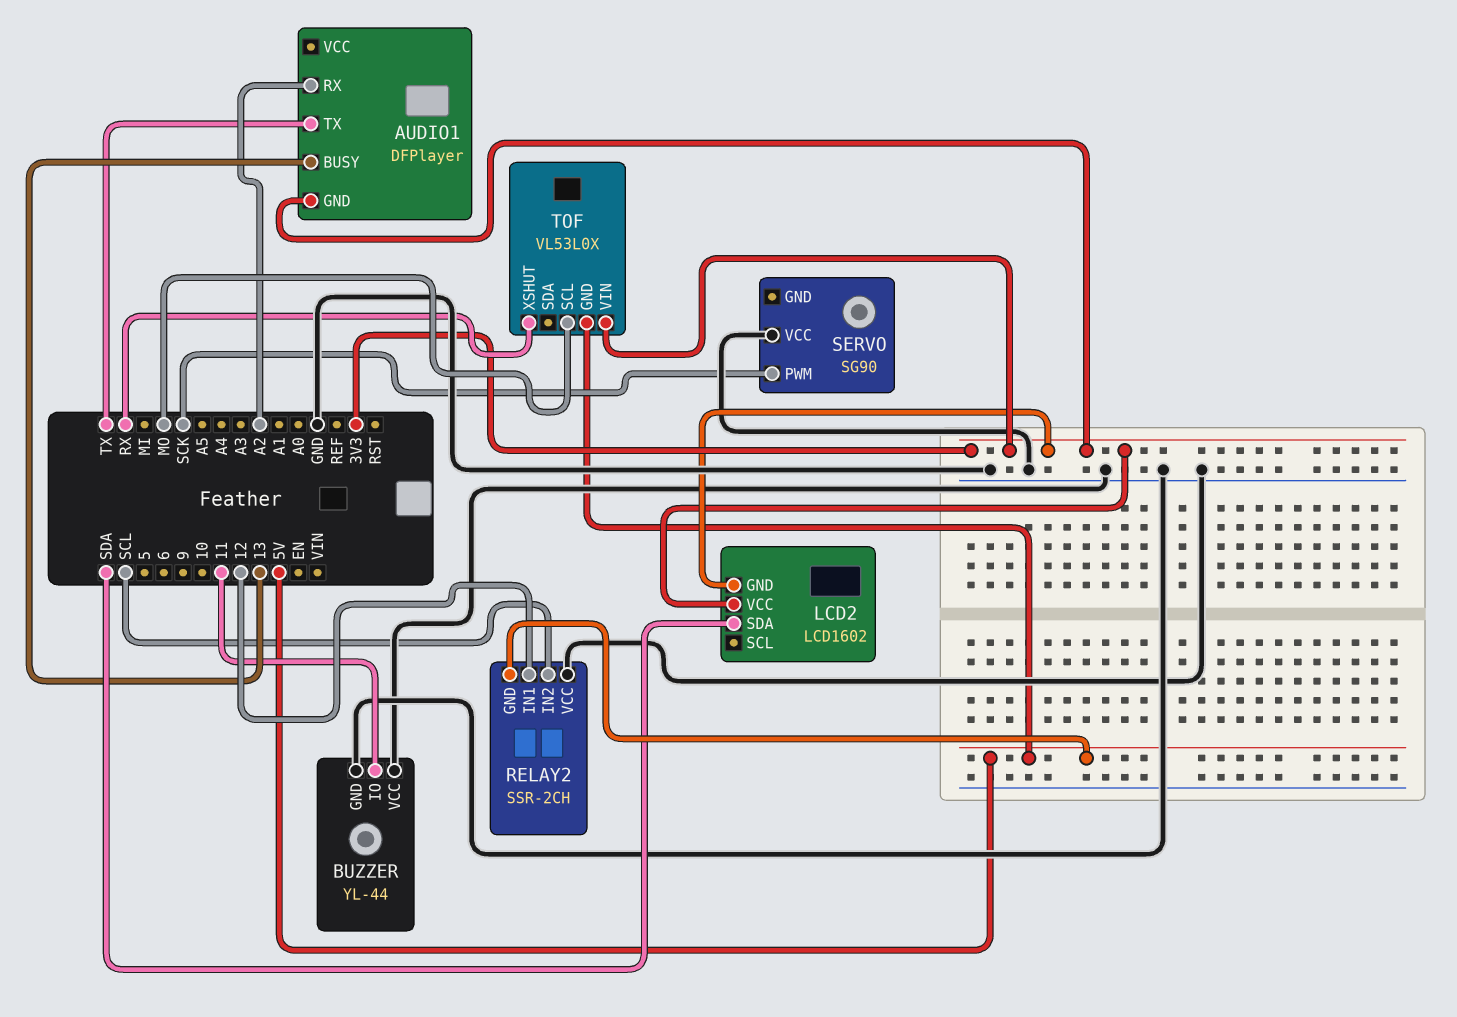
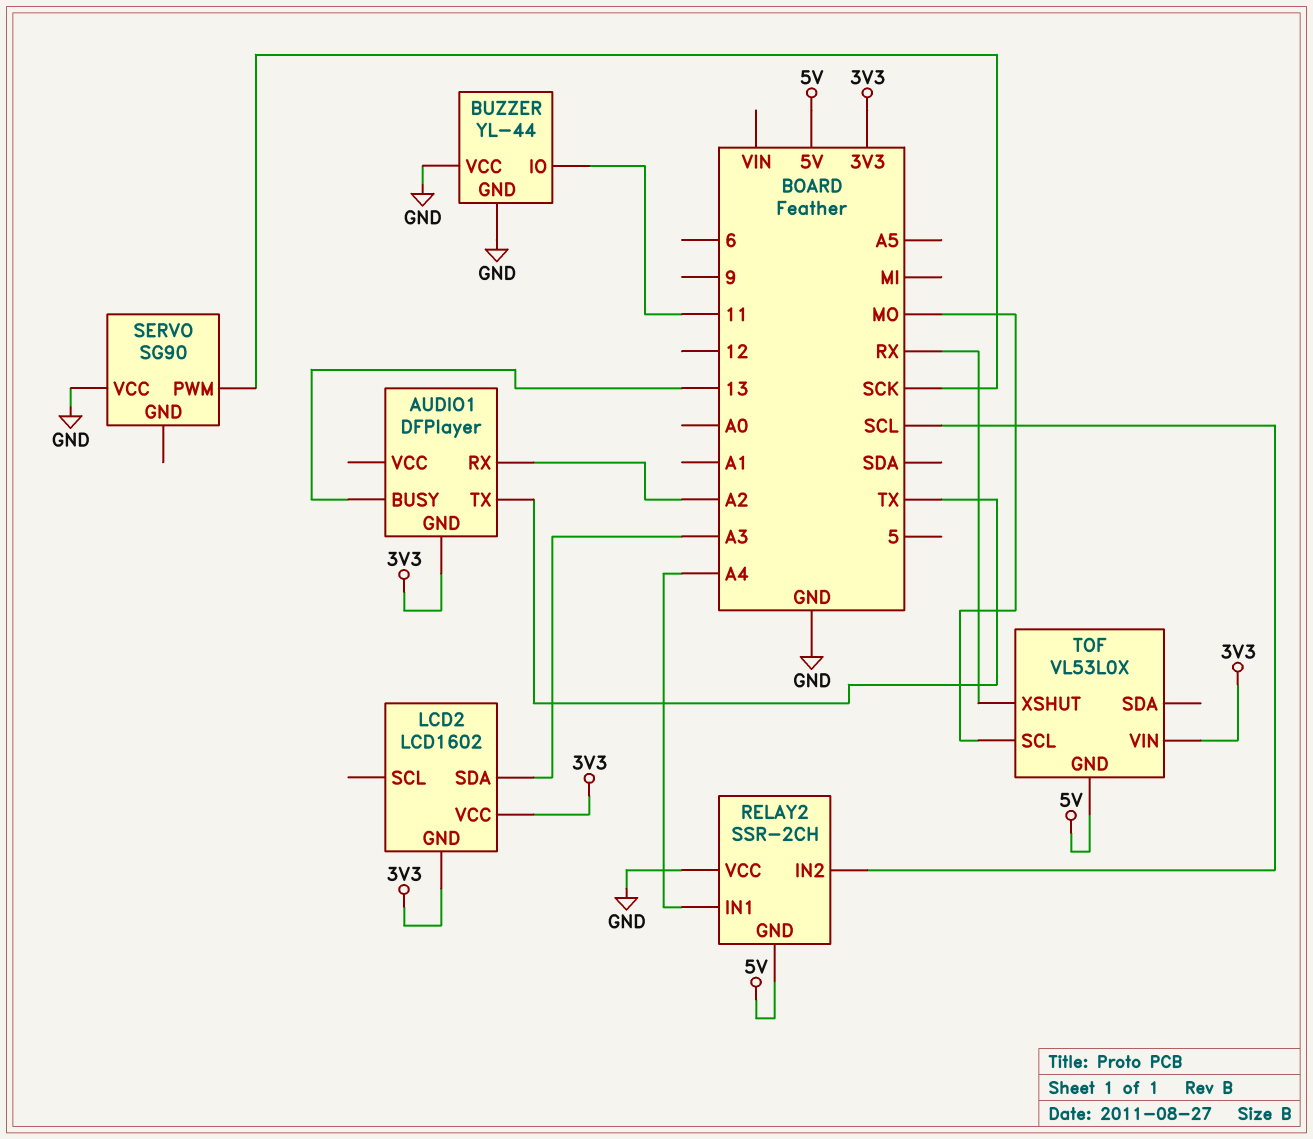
LCD2 pin SDA: SDA -> A3
RELAY2 pin IN1: 12 -> A4

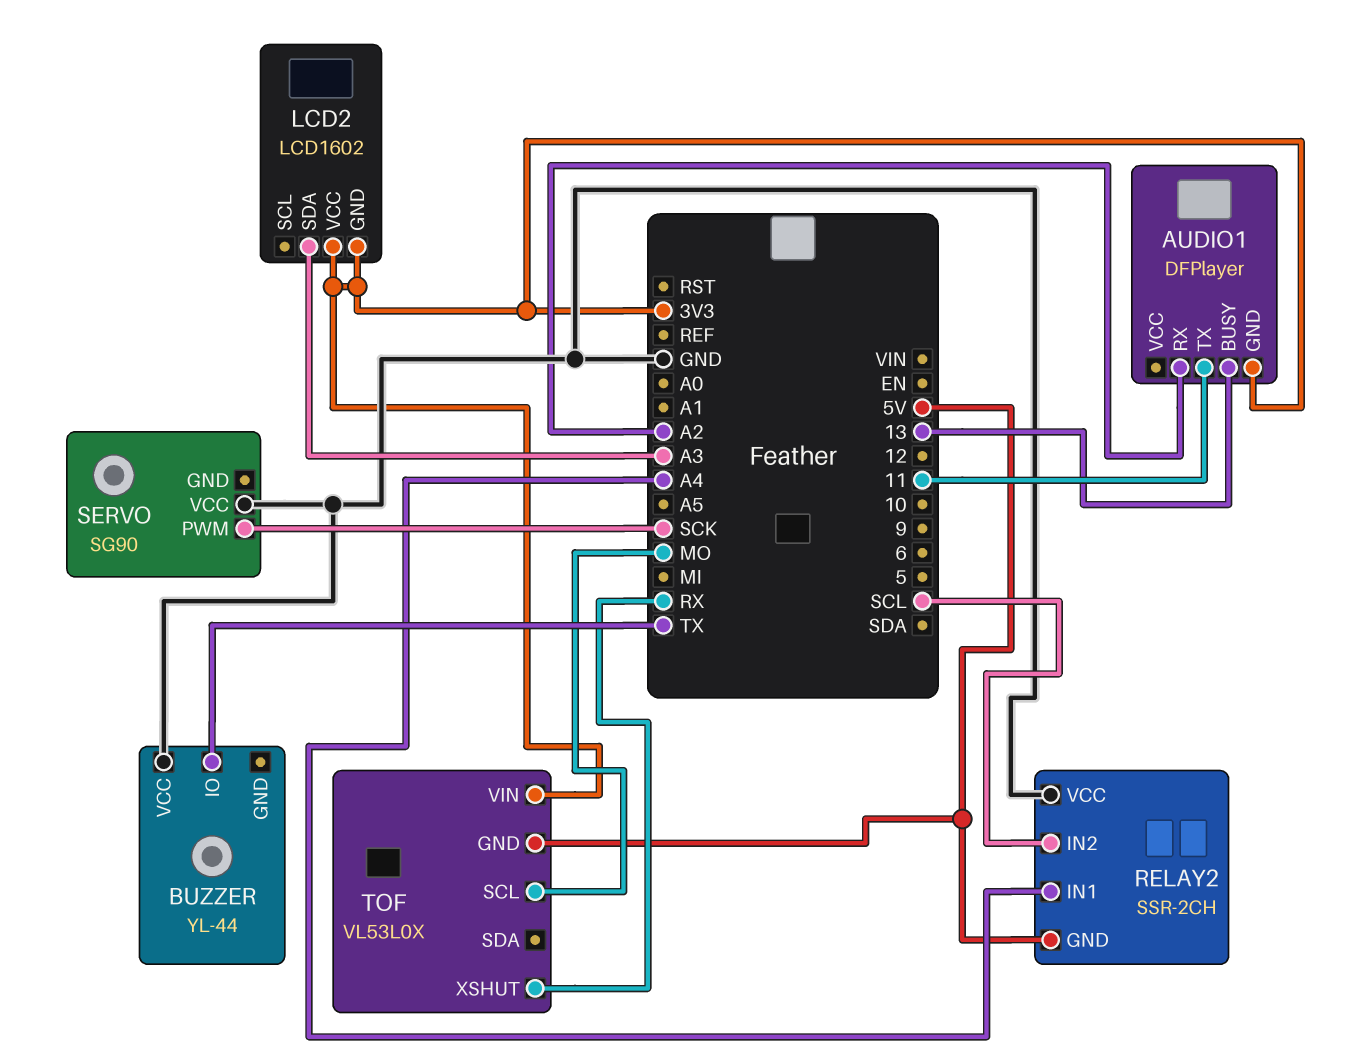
AUDIO1 pin TX: TX -> 11
BUZZER pin GND: GND -> none
BUZZER pin IO: 11 -> TX

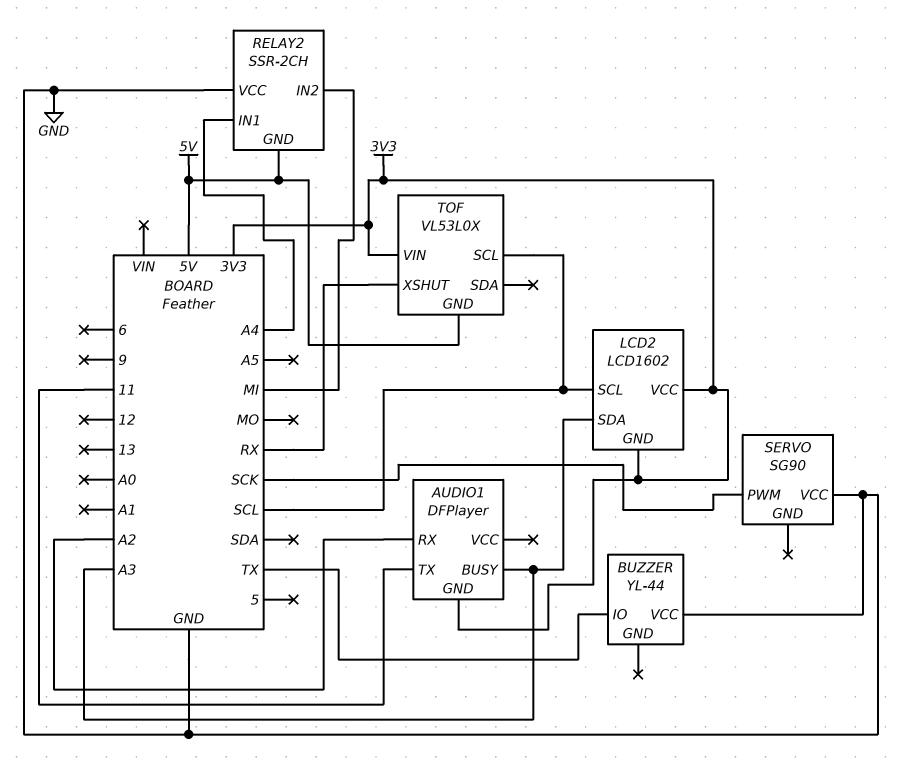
AUDIO1 pin BUSY: 13 -> A3
LCD2 pin SCL: none -> SCL
RELAY2 pin IN2: SCL -> MI
TOF pin SCL: MO -> SCL

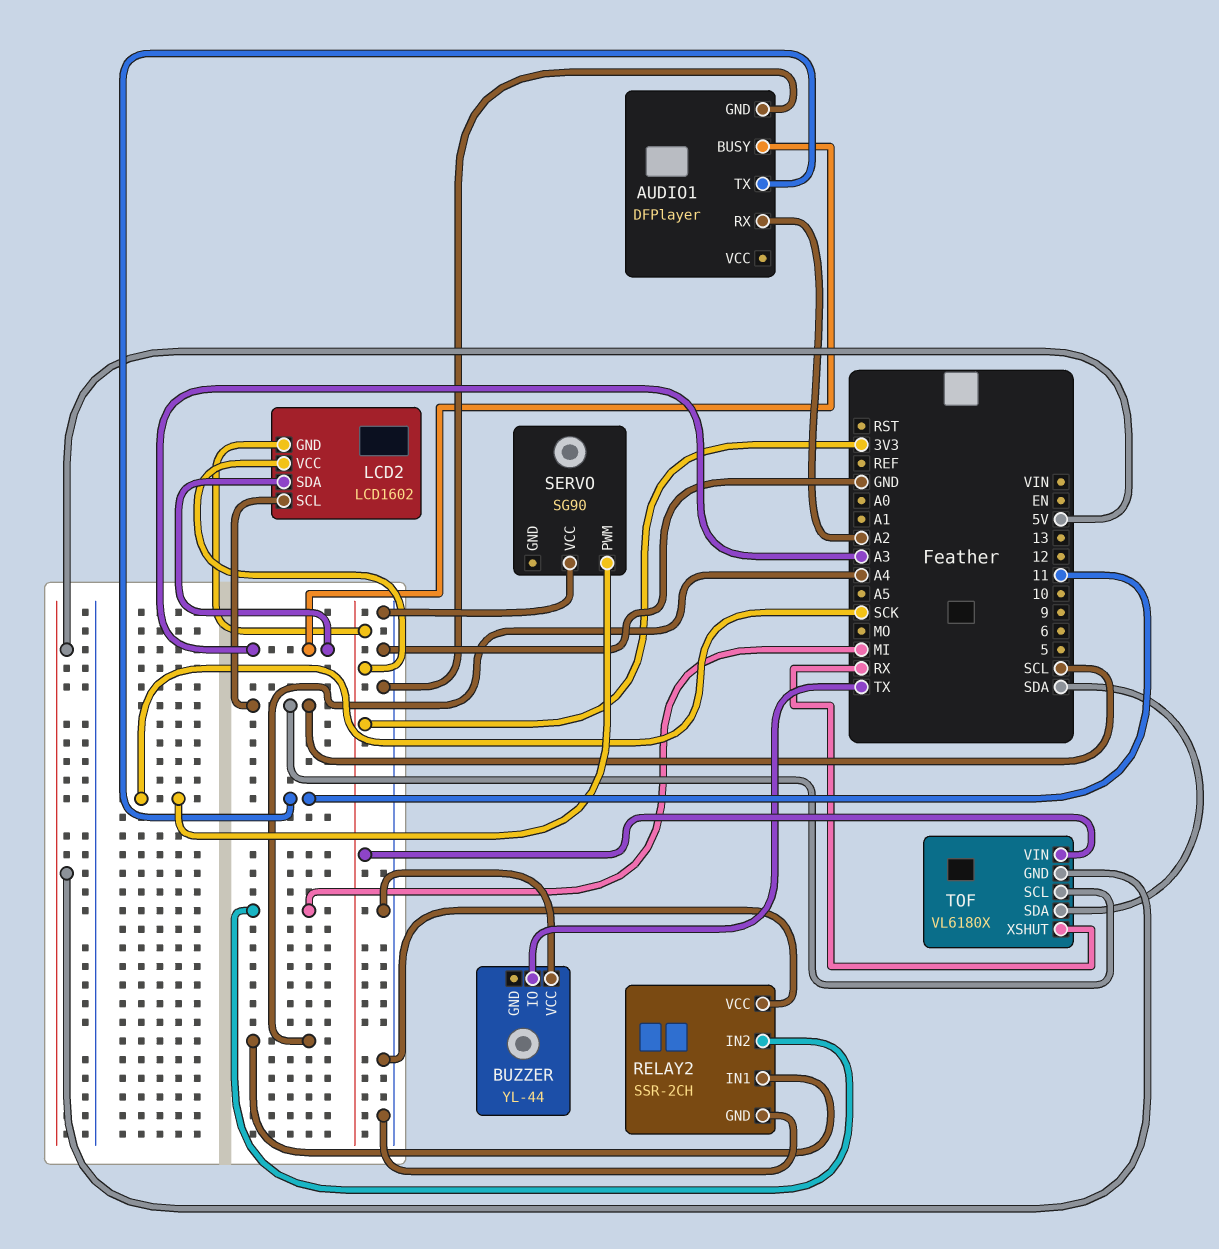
AUDIO1 pin GND: 3V3 -> GND
RELAY2 pin GND: 5V -> GND
TOF: VL53L0X -> VL6180X
TOF pin SDA: none -> SDA

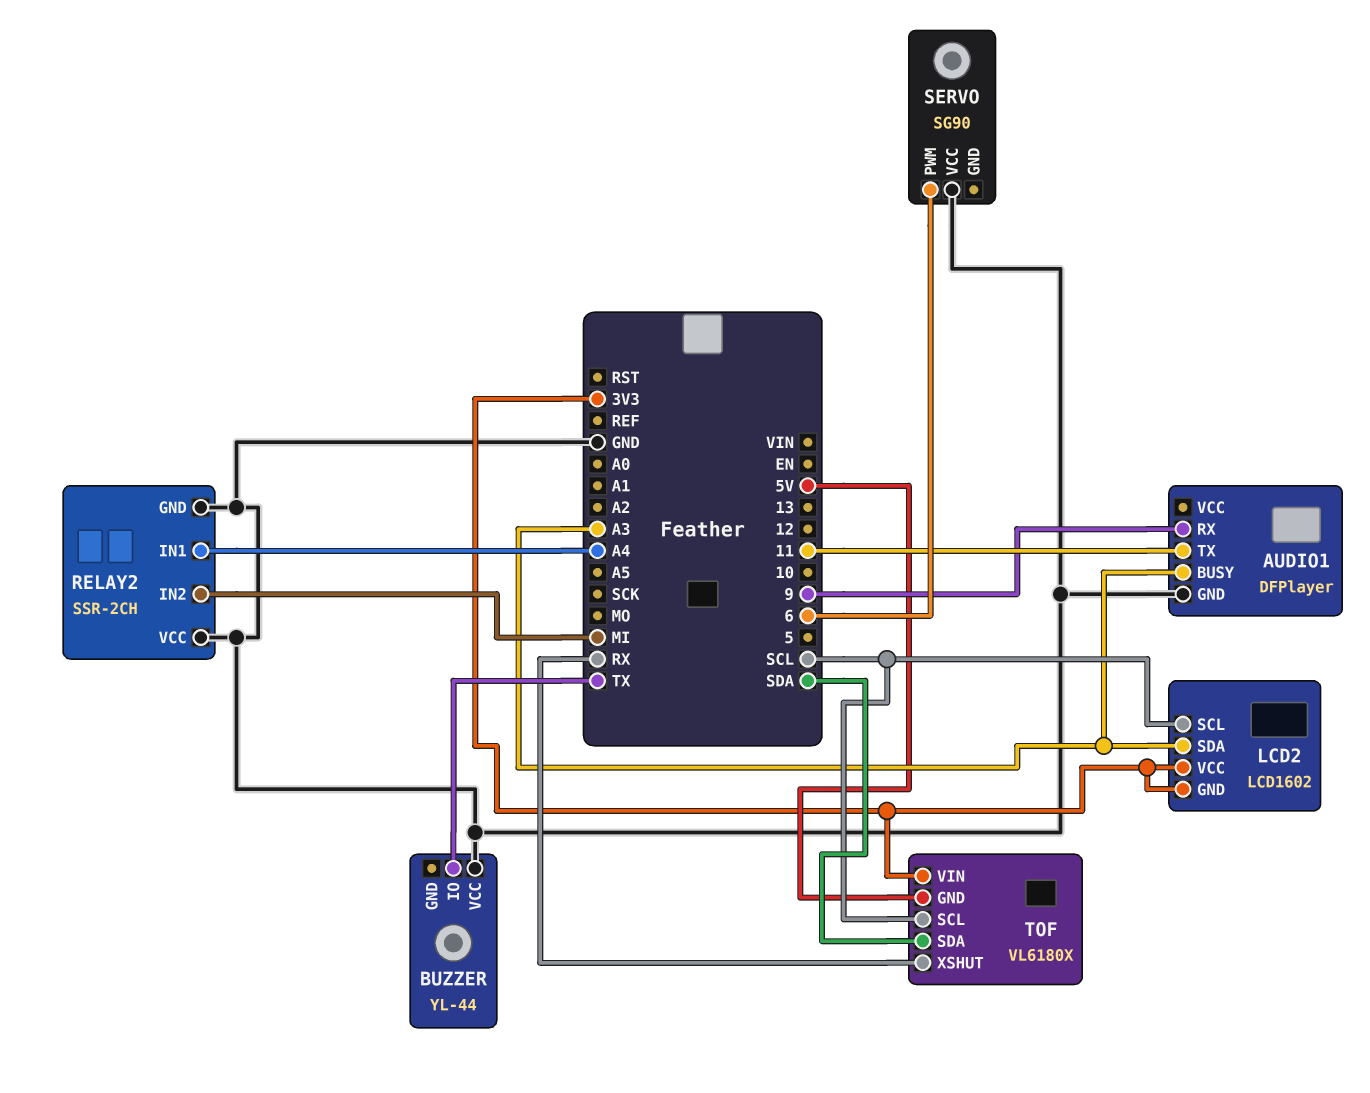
AUDIO1 pin RX: A2 -> 9
SERVO pin PWM: SCK -> 6

